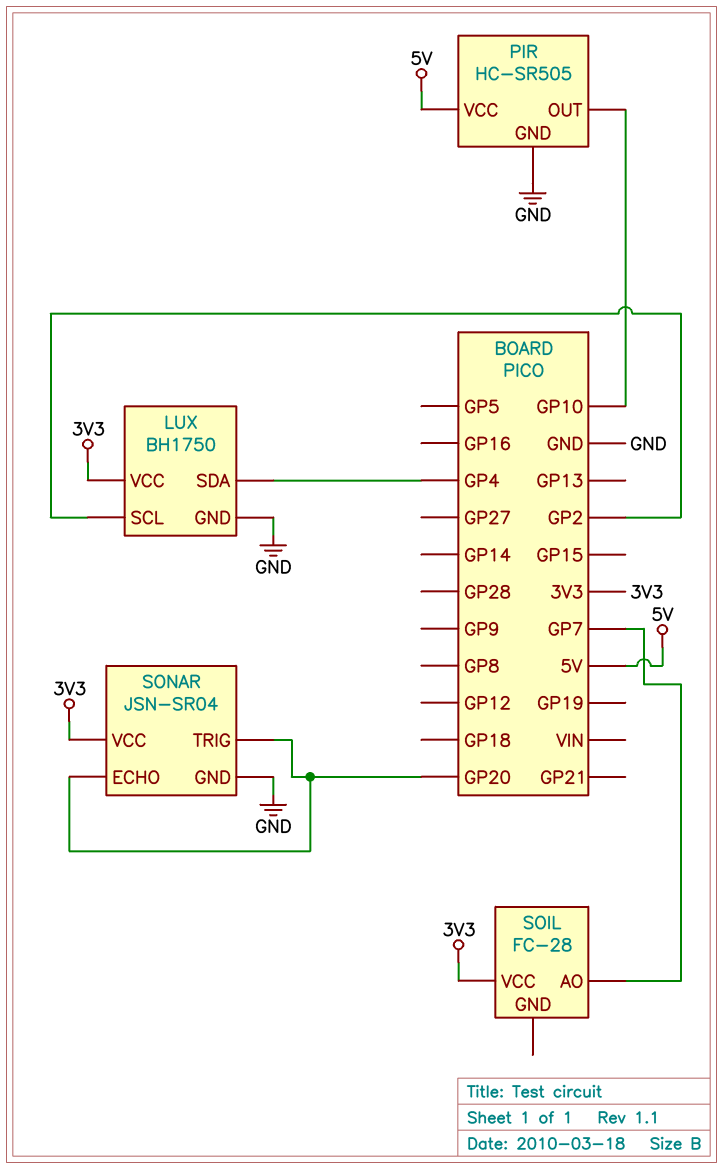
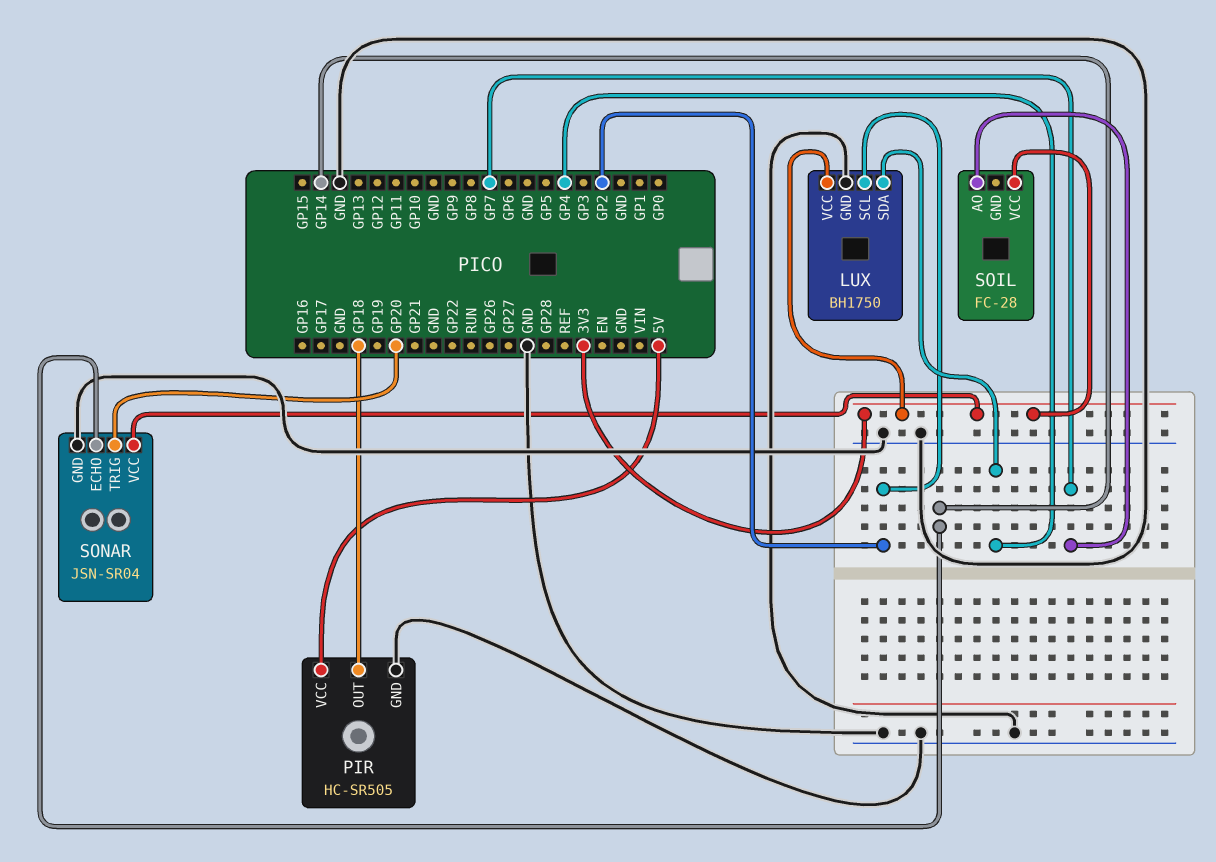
PIR pin OUT: GP10 -> GP18
SONAR pin ECHO: GP20 -> GP14

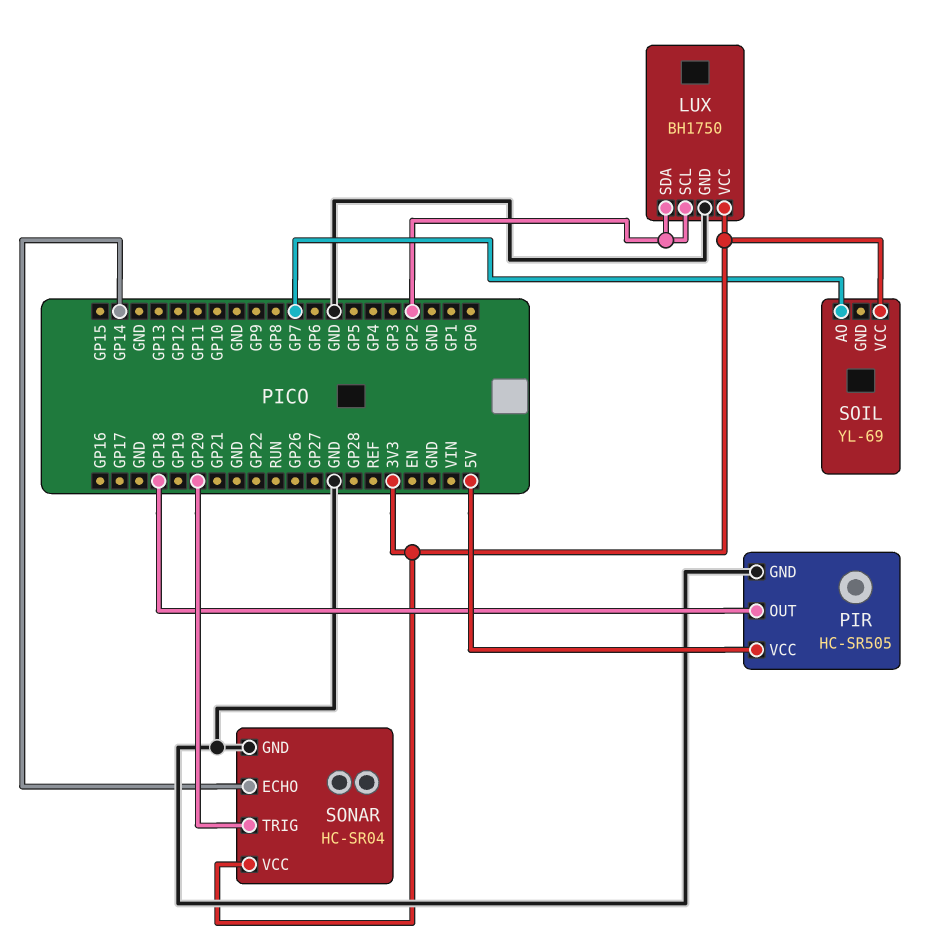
LUX pin SDA: GP4 -> GP2
SOIL: FC-28 -> YL-69
SONAR: JSN-SR04 -> HC-SR04

